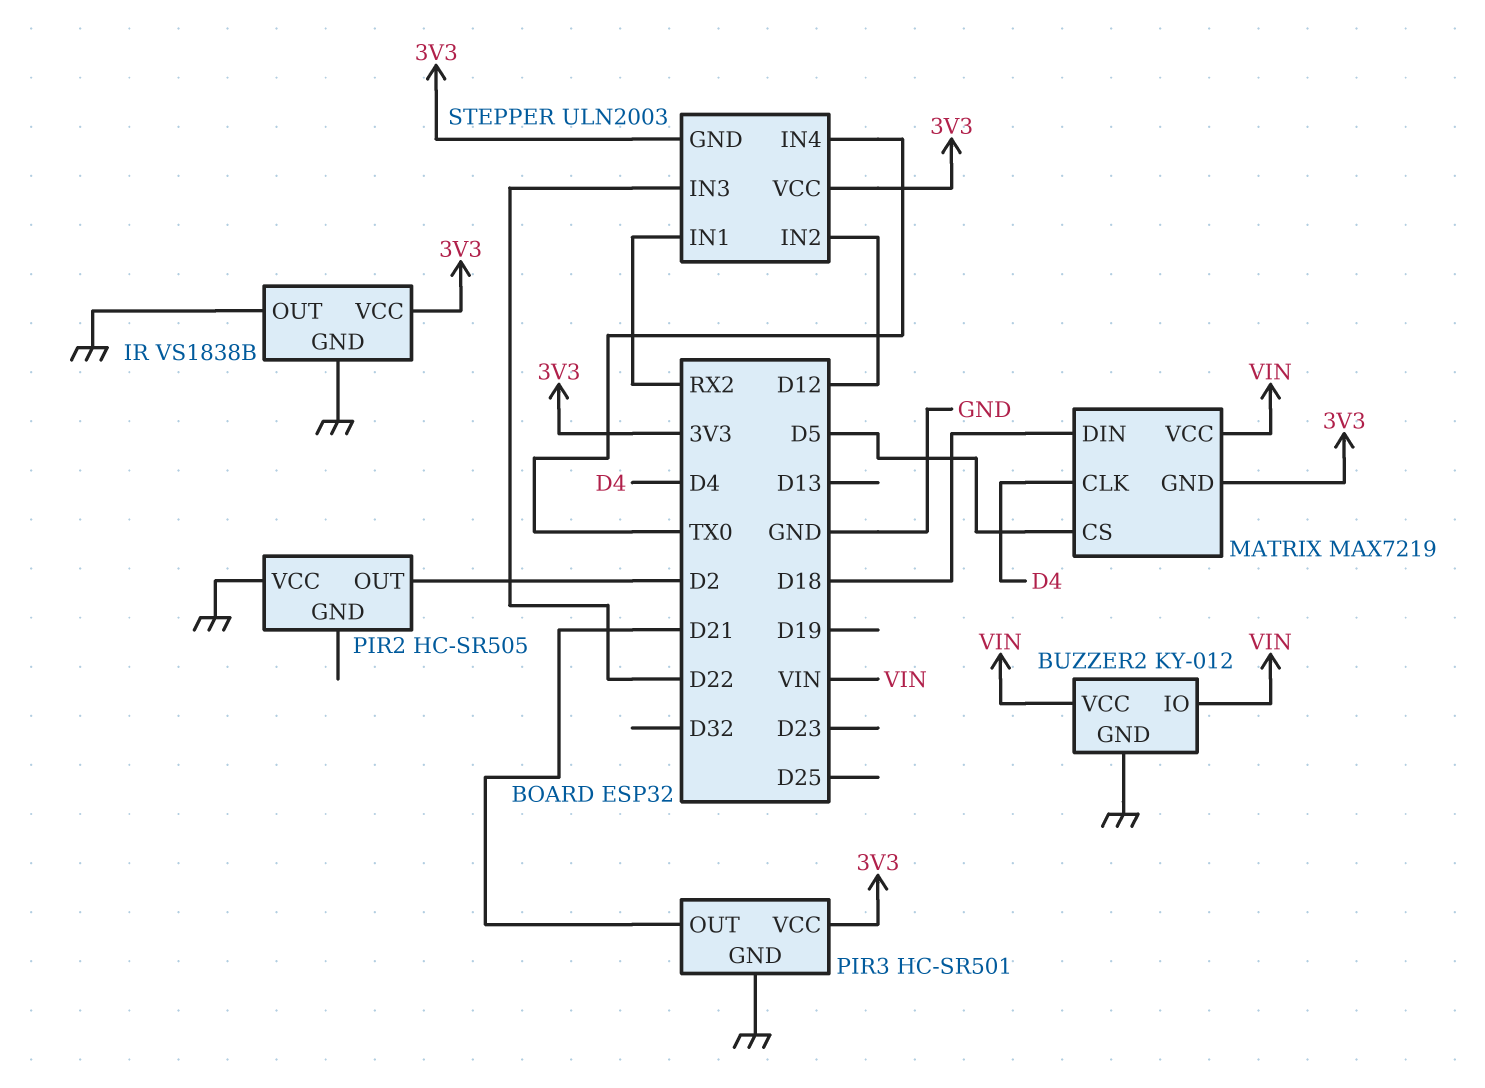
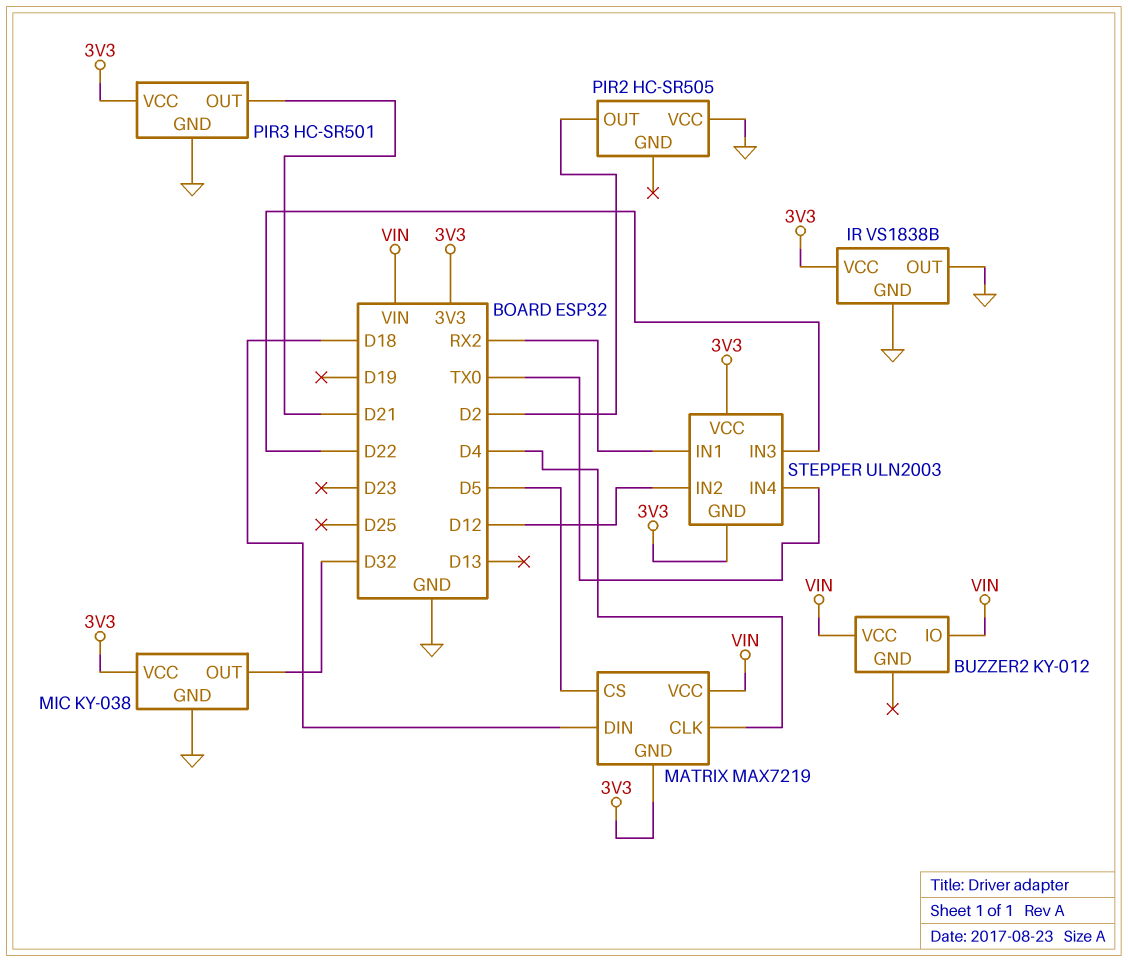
BUZZER2 pin GND: GND -> none
MIC: none -> KY-038
MIC pin GND: none -> GND
MIC pin OUT: none -> D32
MIC pin VCC: none -> 3V3

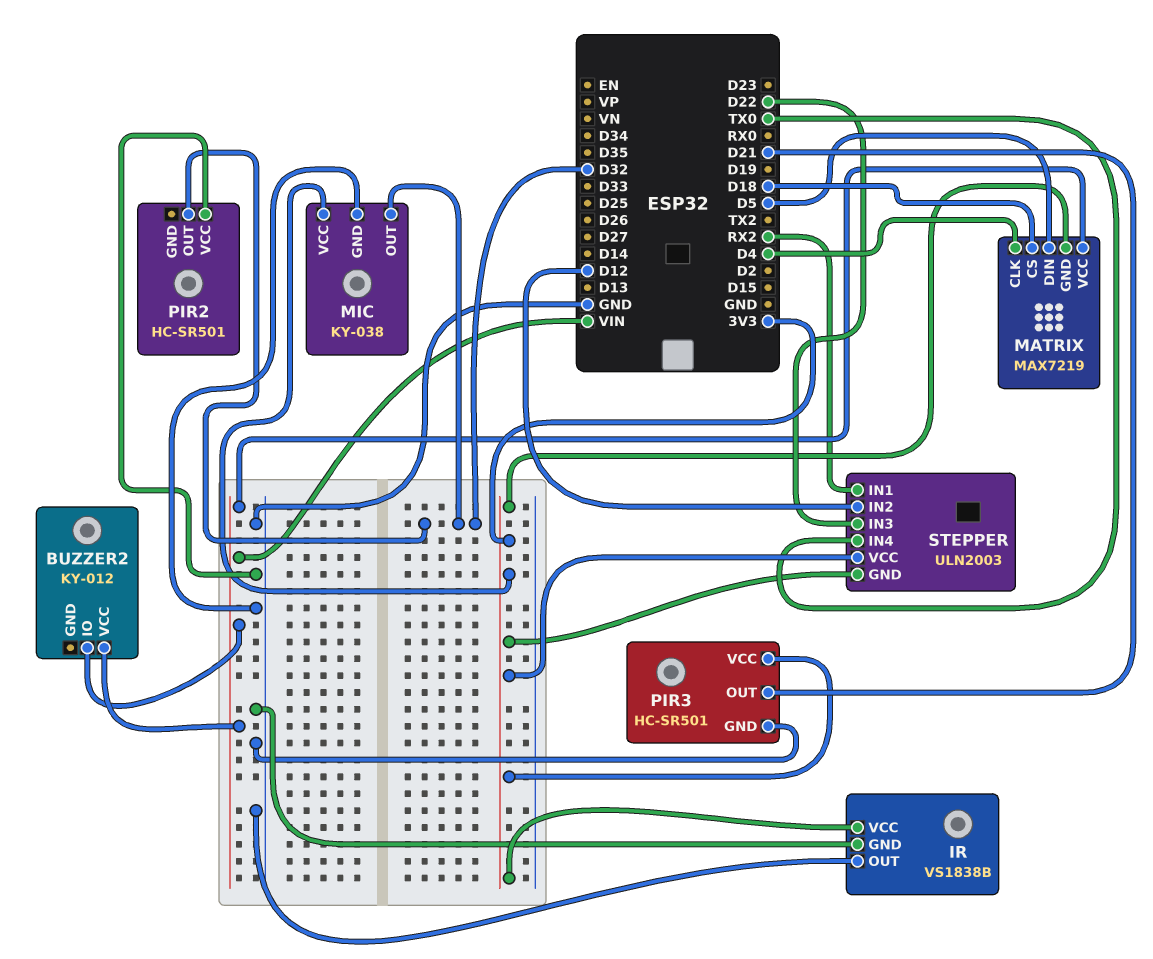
MATRIX pin CS: D5 -> D18
MATRIX pin DIN: D18 -> D5
PIR2: HC-SR505 -> HC-SR501
PIR2 pin OUT: D2 -> D32

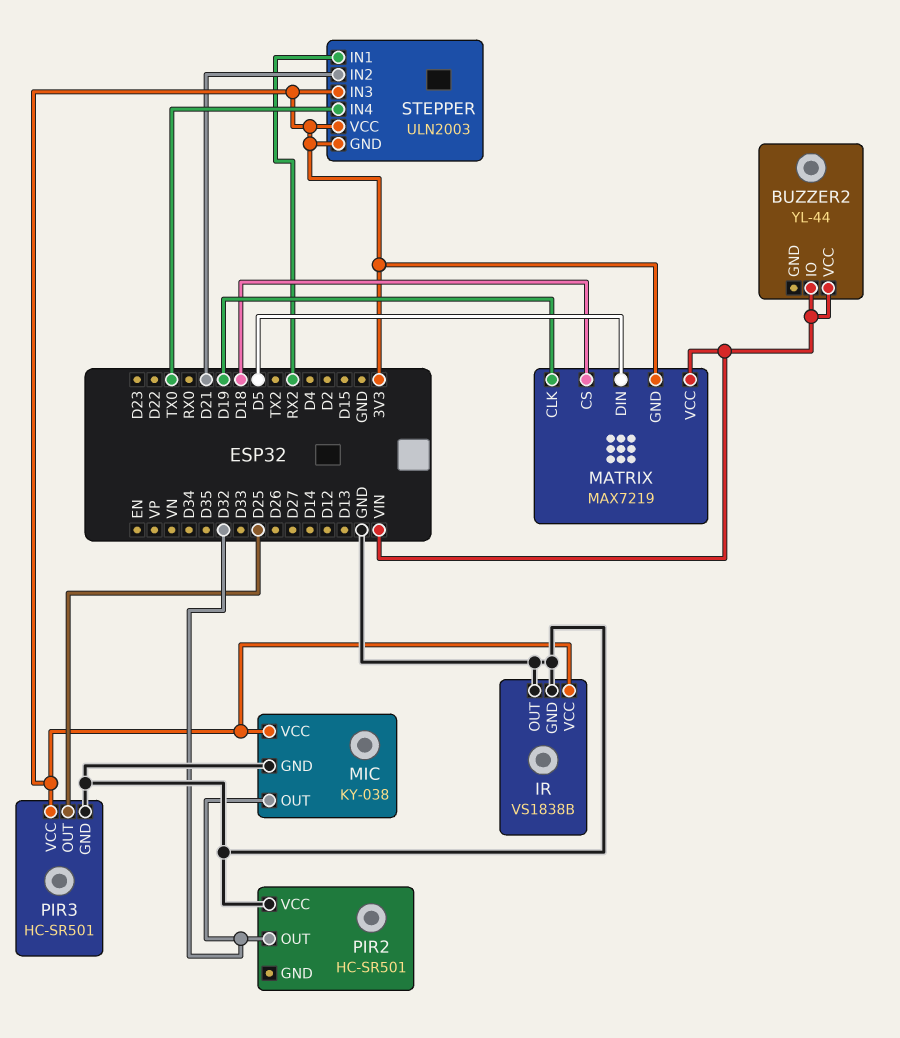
BUZZER2: KY-012 -> YL-44
MATRIX pin CLK: D4 -> D19
PIR3 pin OUT: D21 -> D25
STEPPER pin IN2: D12 -> D21
STEPPER pin IN3: D22 -> 3V3

